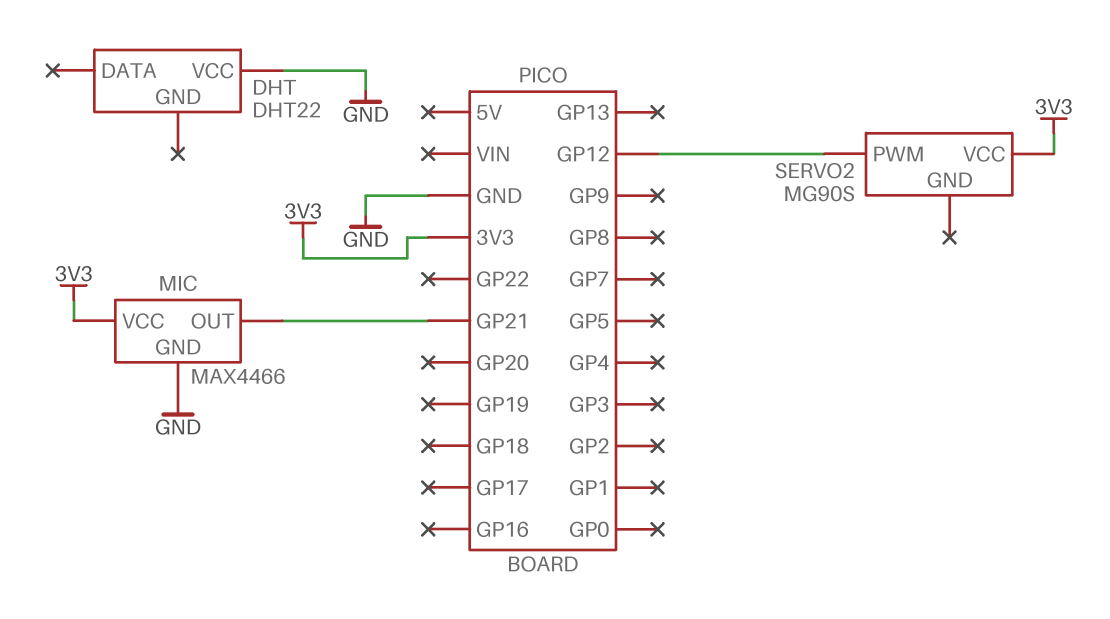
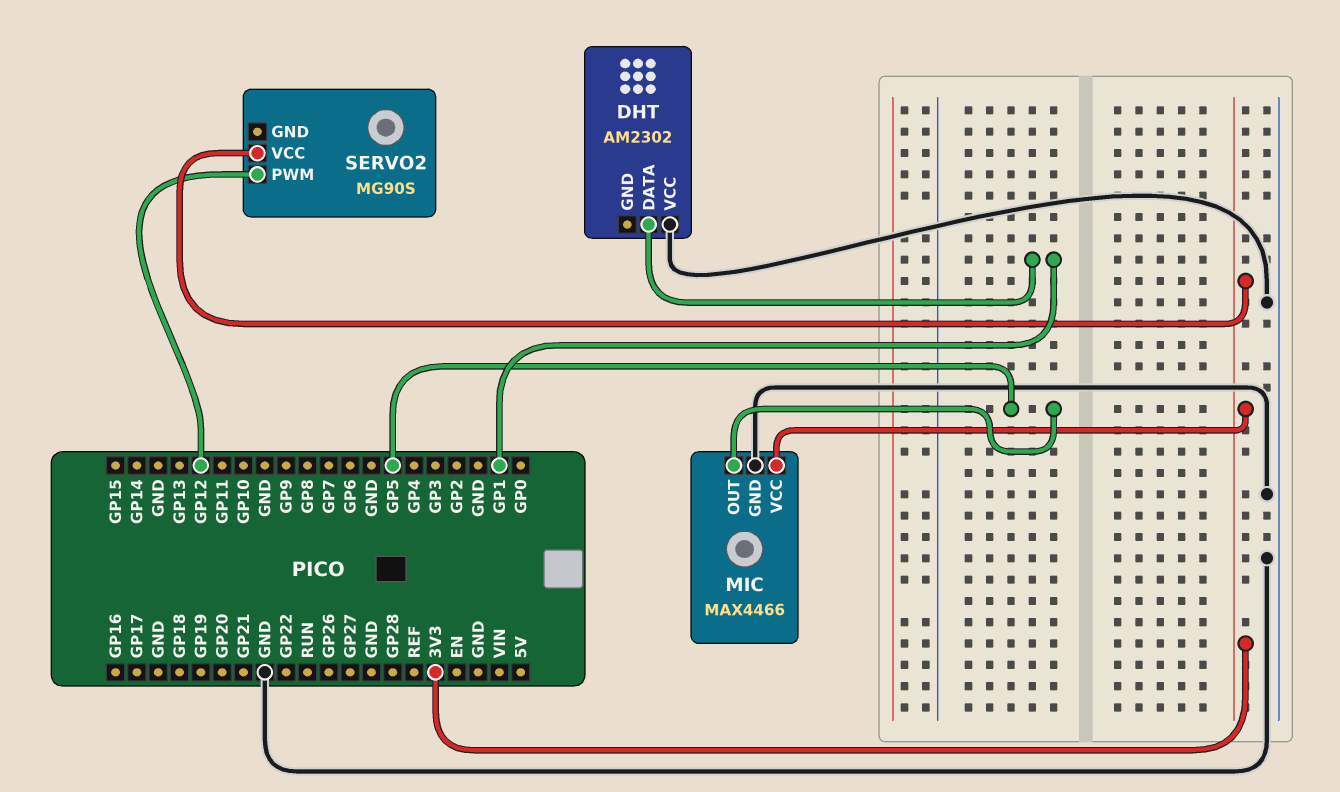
DHT: DHT22 -> AM2302
DHT pin DATA: none -> GP1
MIC pin OUT: GP21 -> GP5

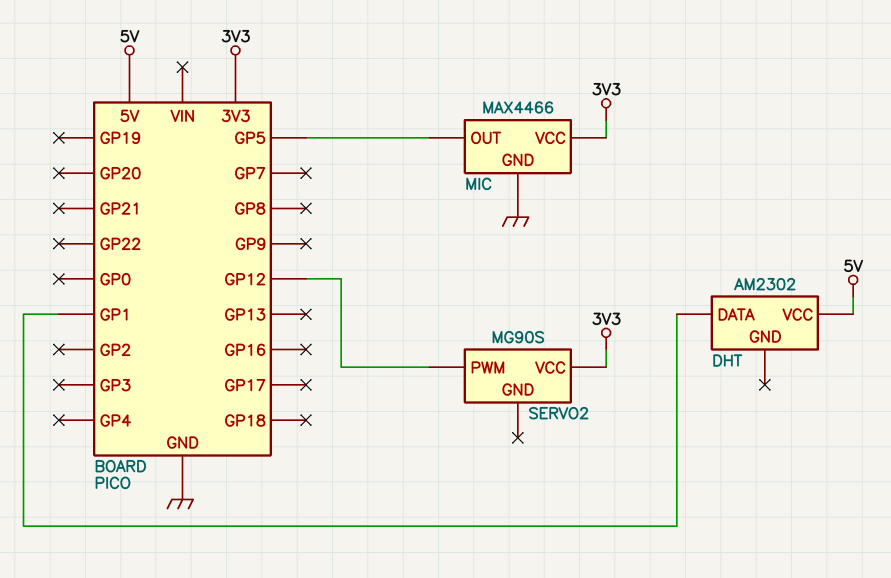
DHT pin VCC: GND -> 5V

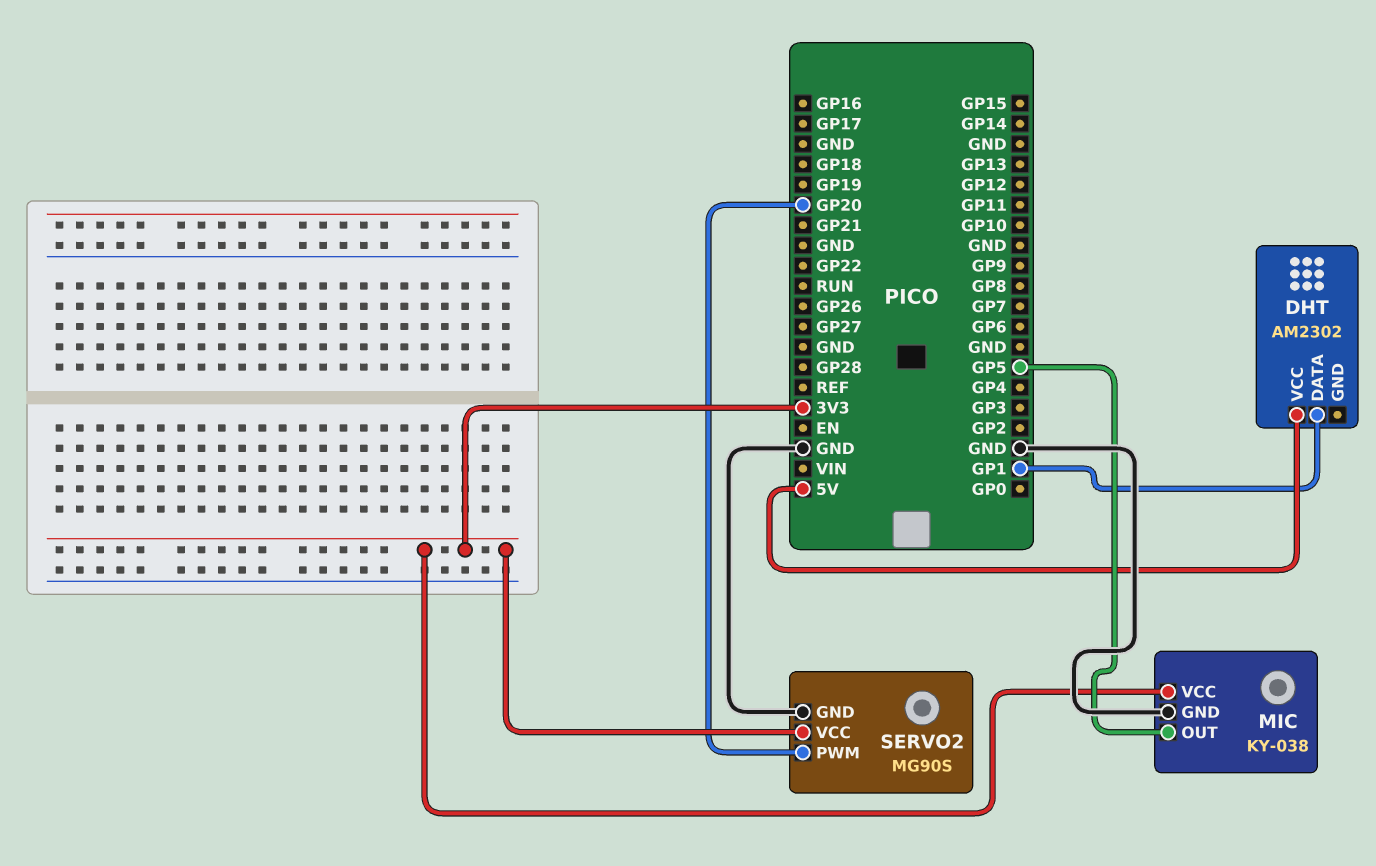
MIC: MAX4466 -> KY-038
SERVO2 pin GND: none -> GND
SERVO2 pin PWM: GP12 -> GP20

